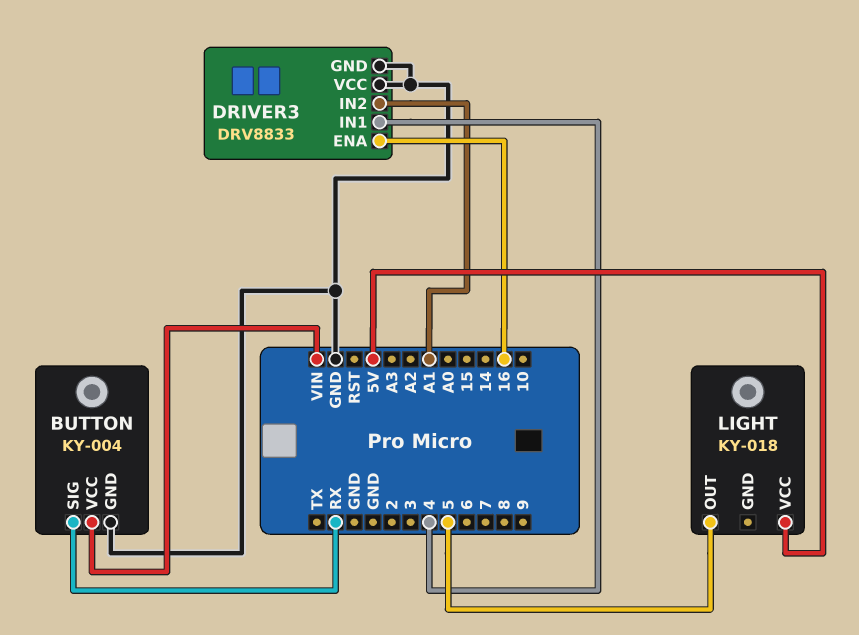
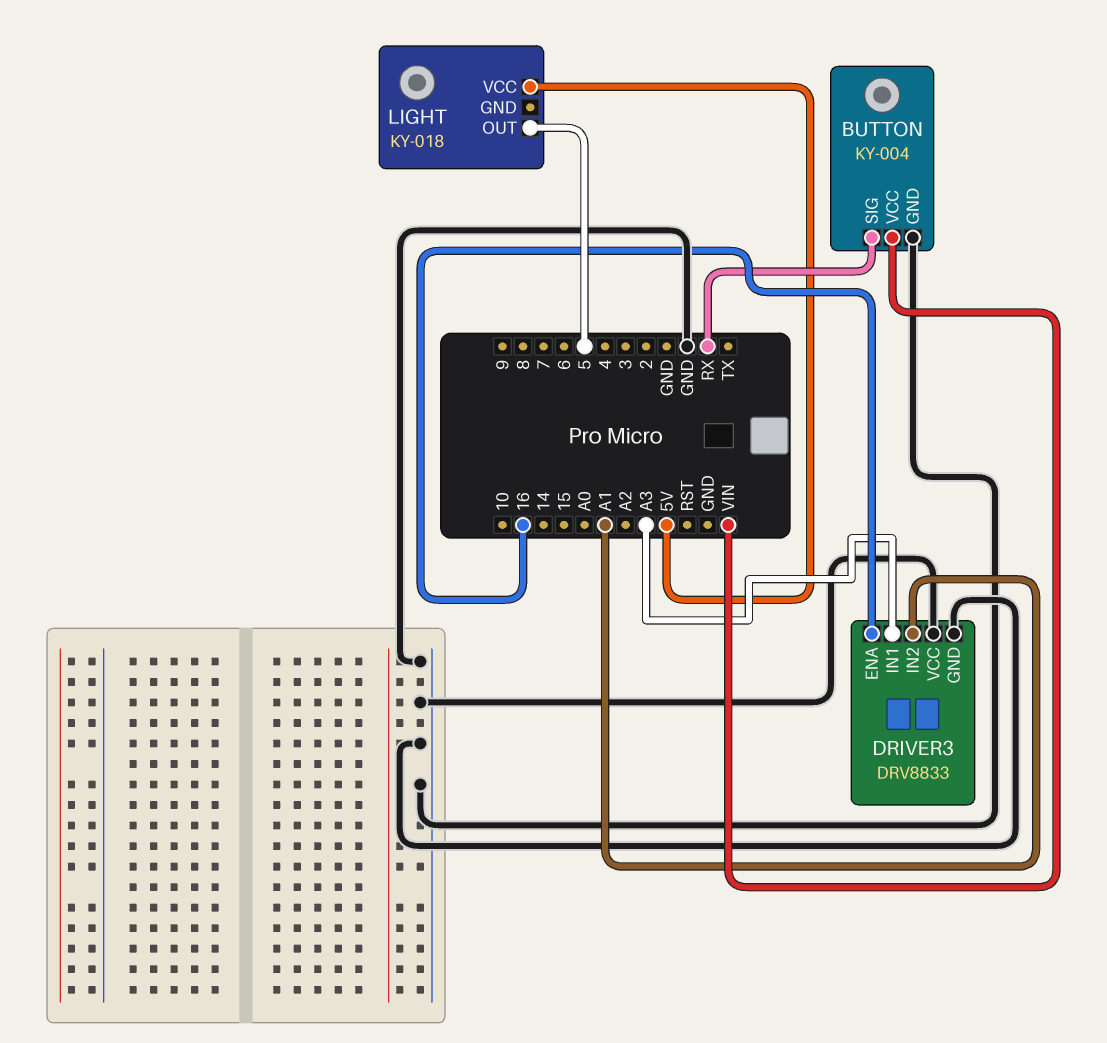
DRIVER3 pin IN1: 4 -> A3

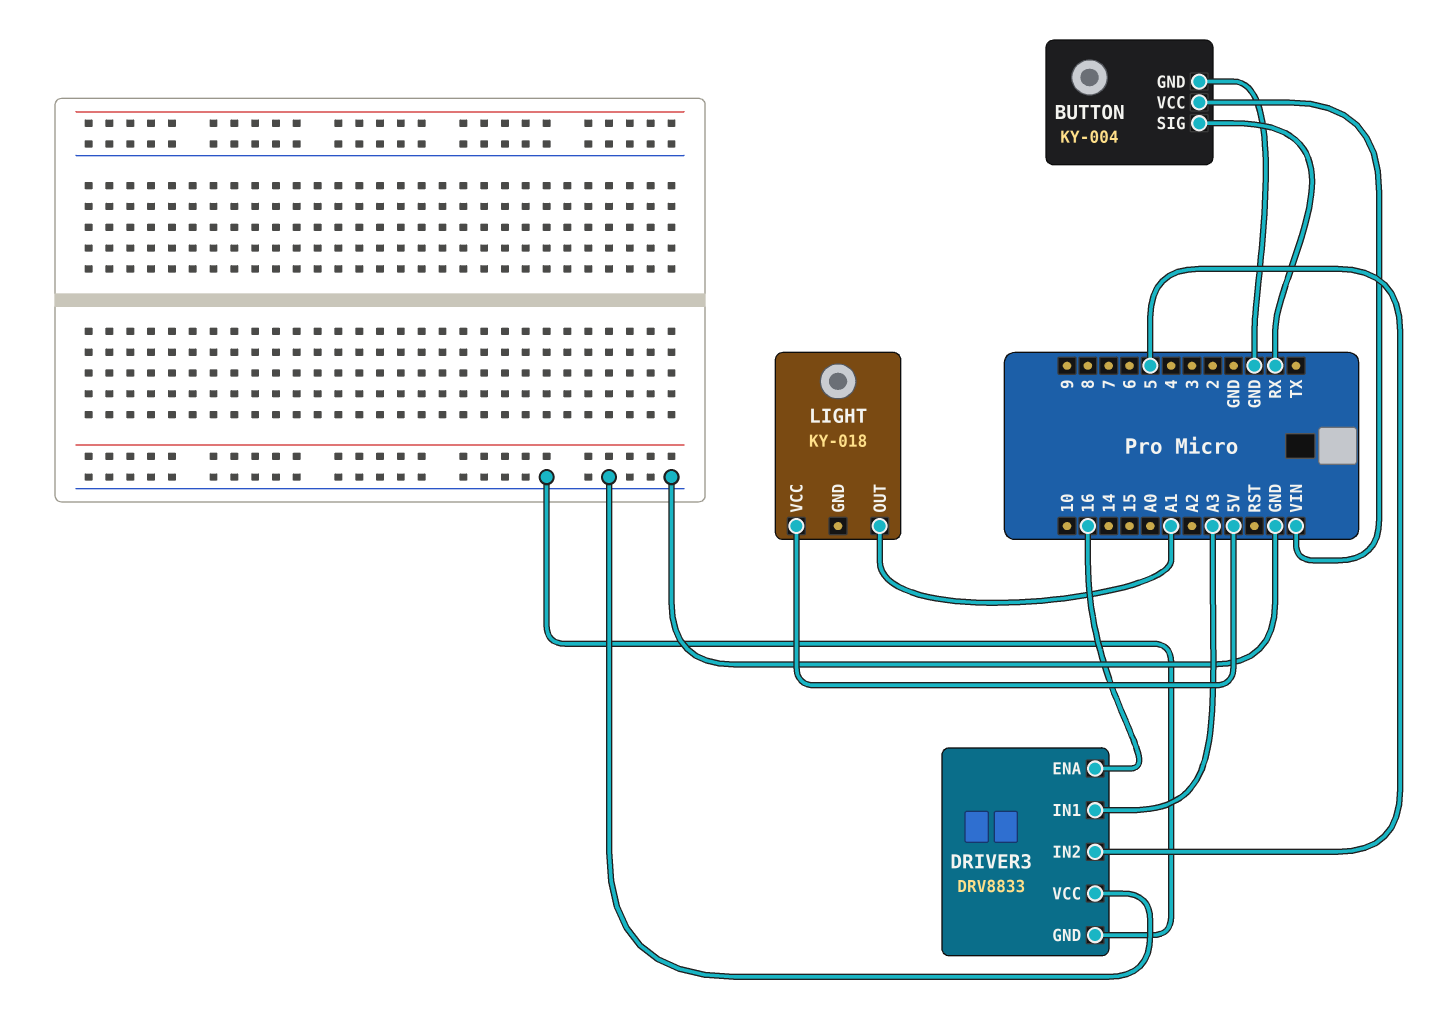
DRIVER3 pin IN2: A1 -> 5
LIGHT pin OUT: 5 -> A1

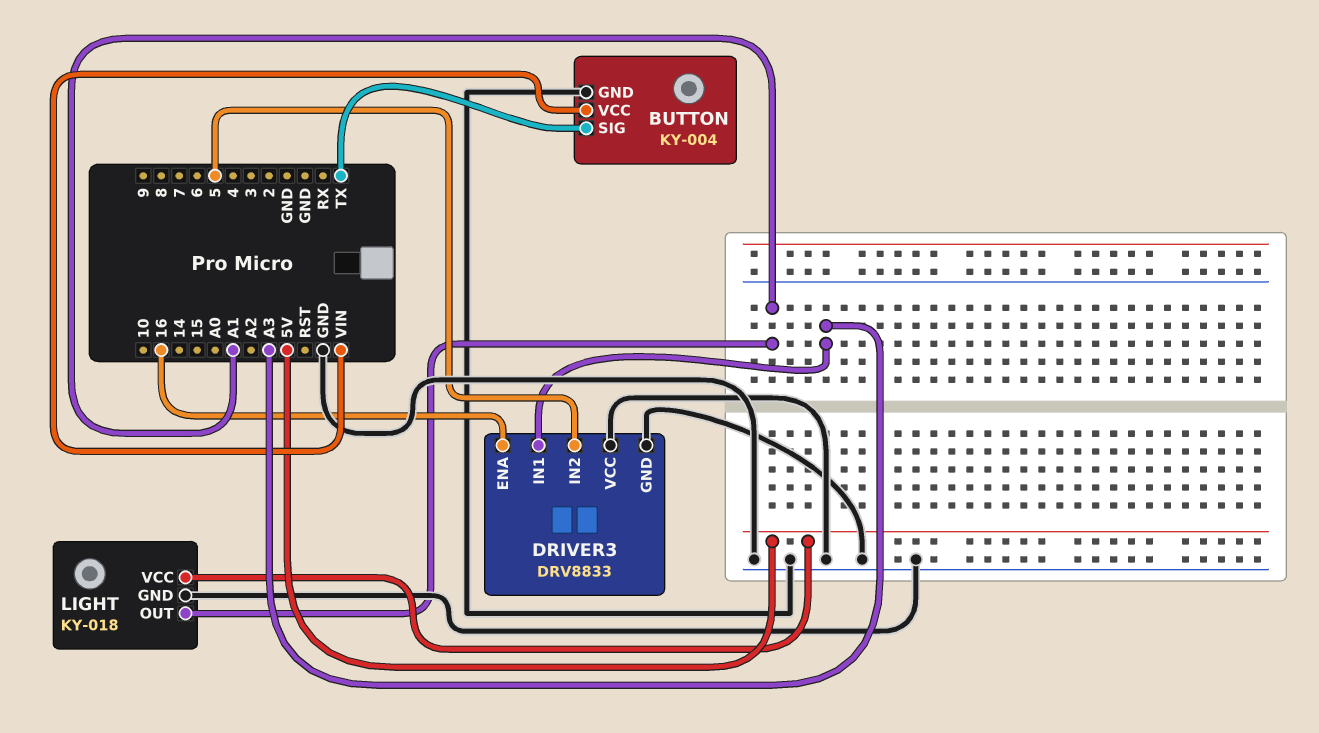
BUTTON pin SIG: RX -> TX
LIGHT pin GND: none -> GND

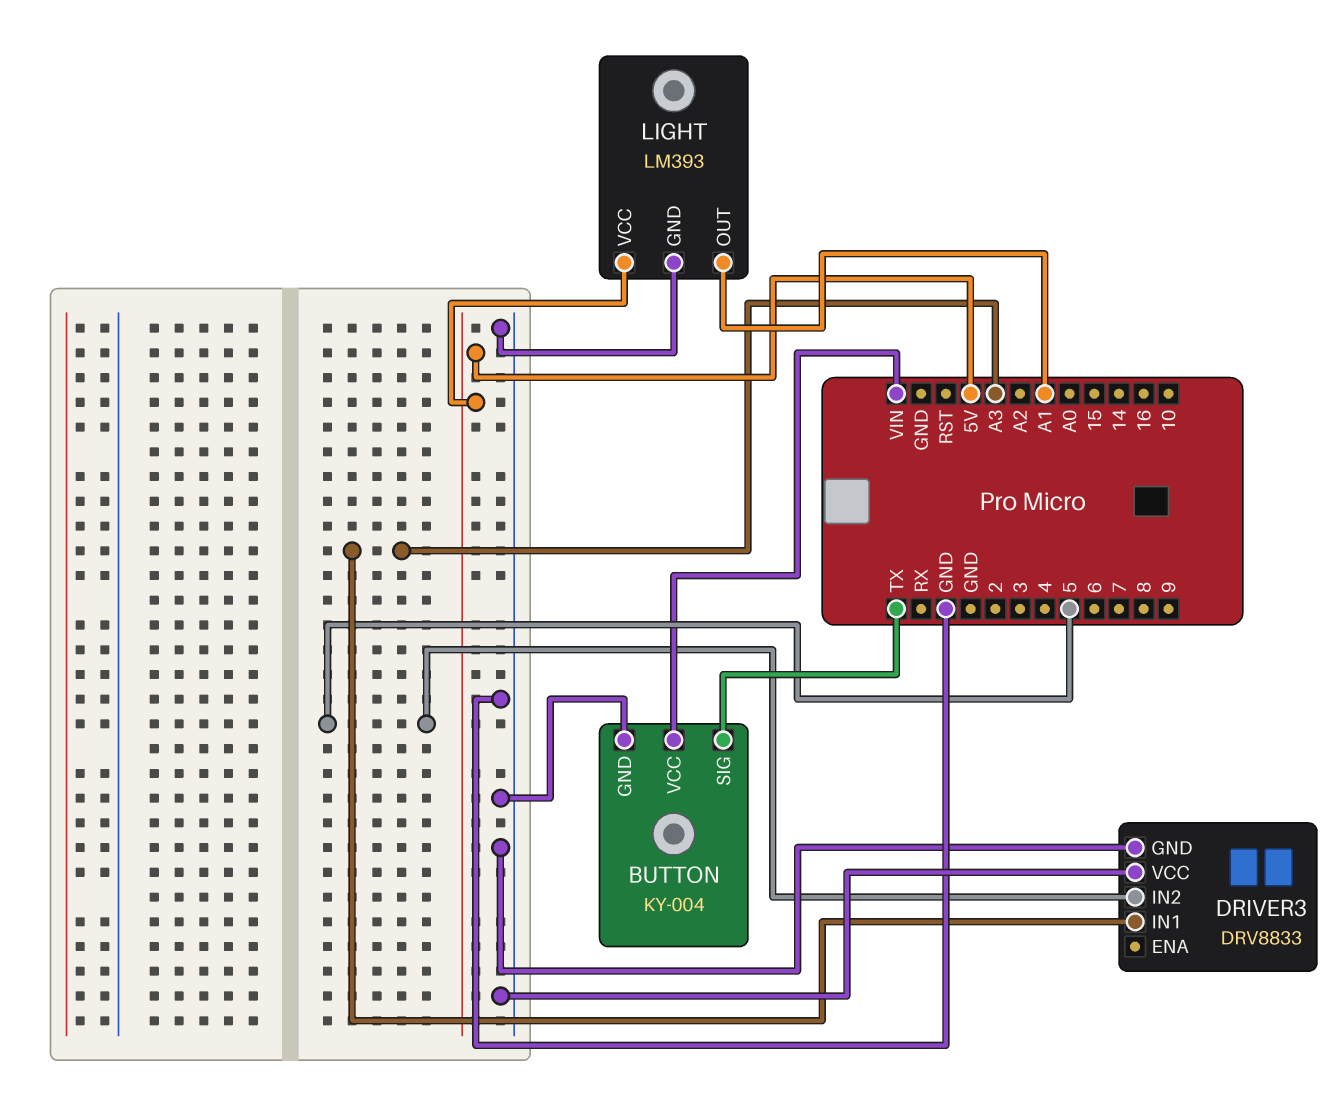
DRIVER3 pin ENA: 16 -> none
LIGHT: KY-018 -> LM393

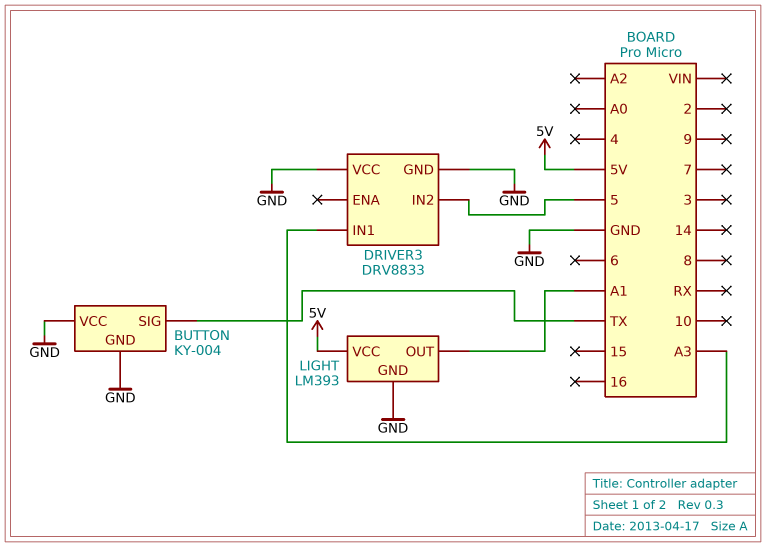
BUTTON pin VCC: VIN -> GND

